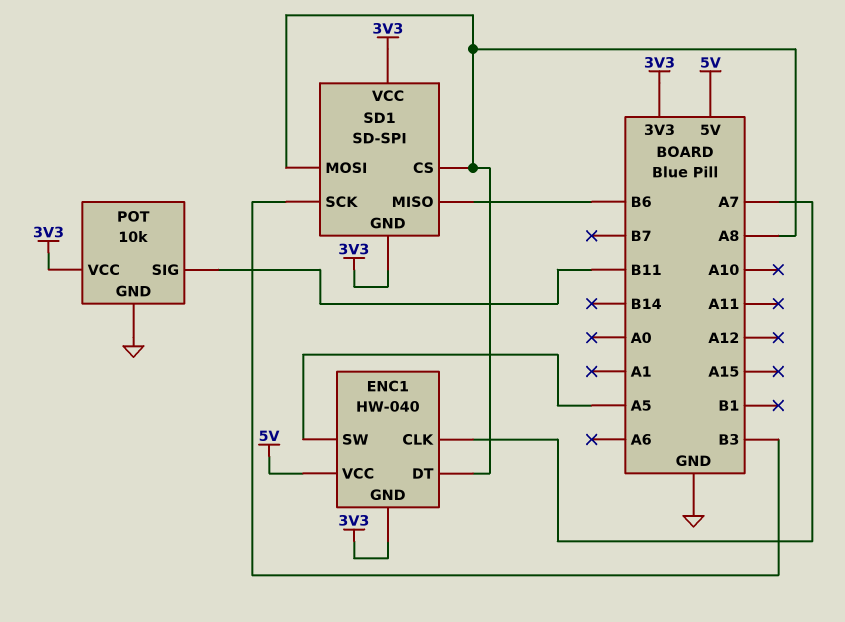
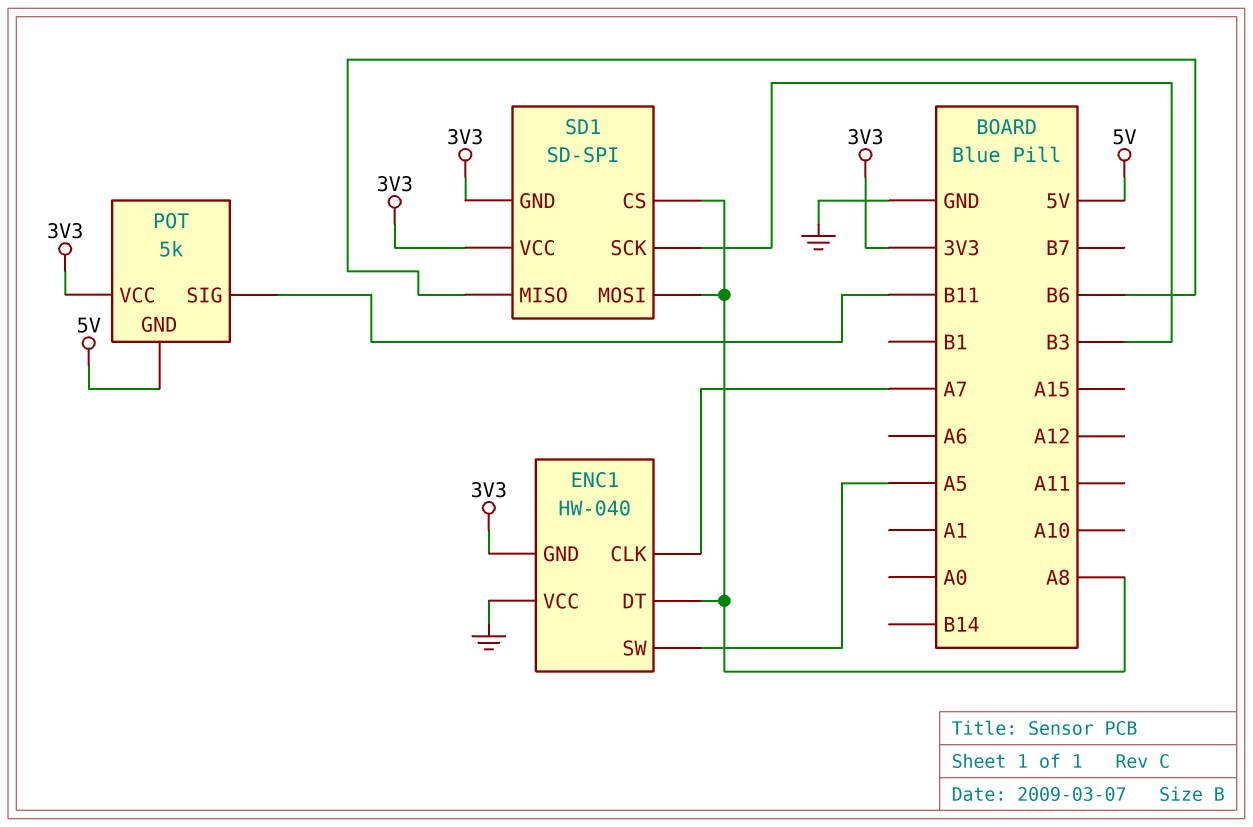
ENC1 pin VCC: 5V -> GND
POT: 10k -> 5k
POT pin GND: GND -> 5V

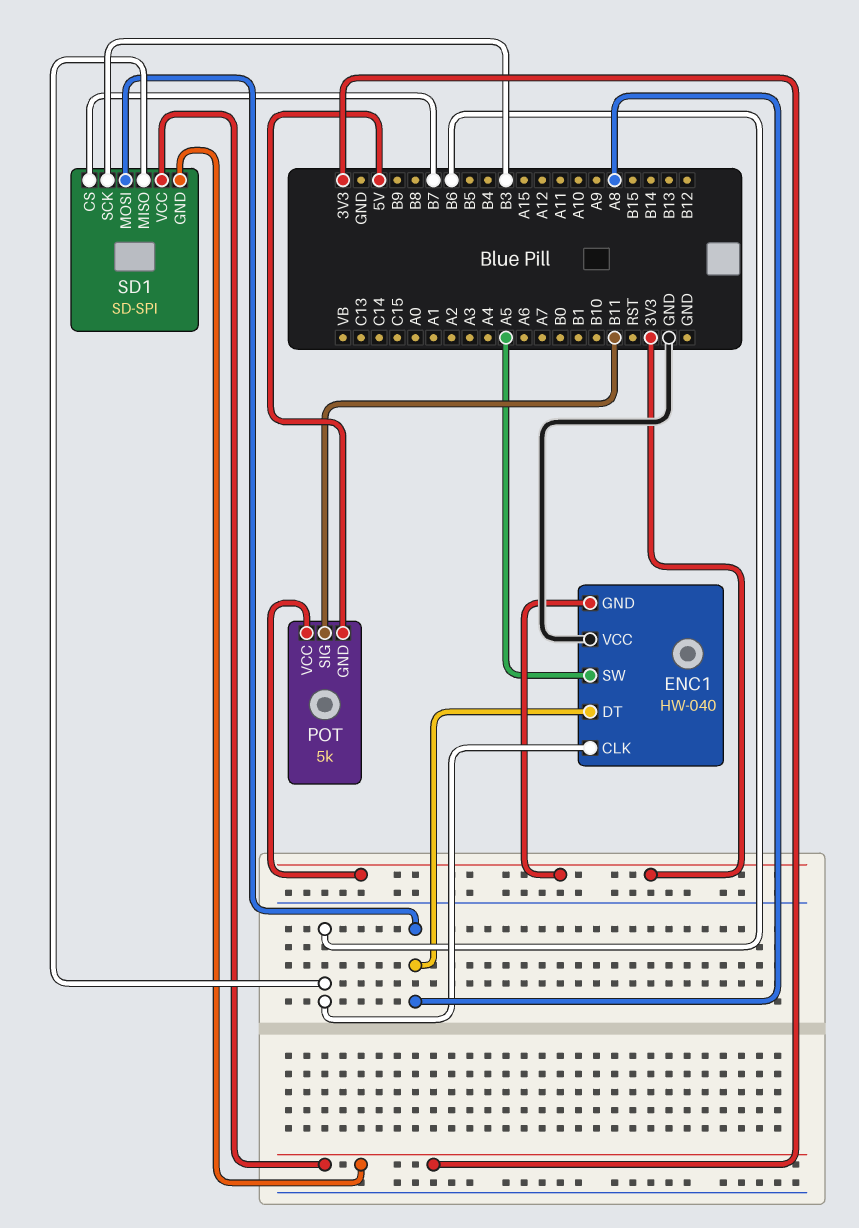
ENC1 pin CLK: A7 -> B6
SD1 pin CS: A8 -> B7

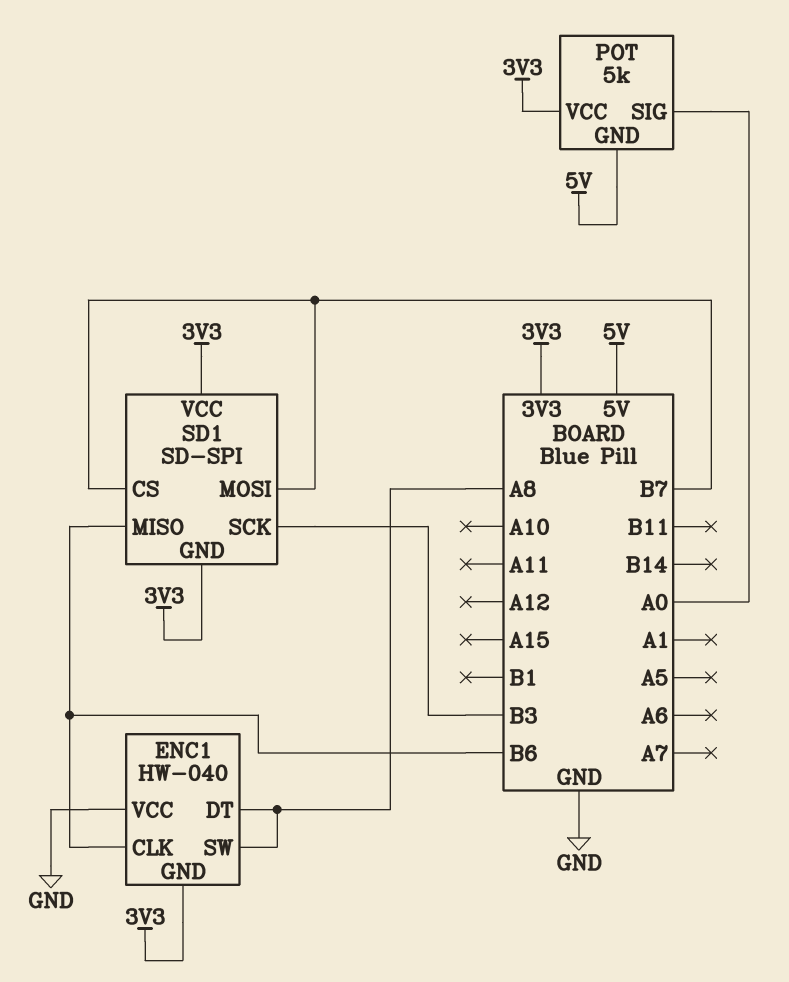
ENC1 pin SW: A5 -> A8
POT pin SIG: B11 -> A0
SD1 pin MOSI: A8 -> B7

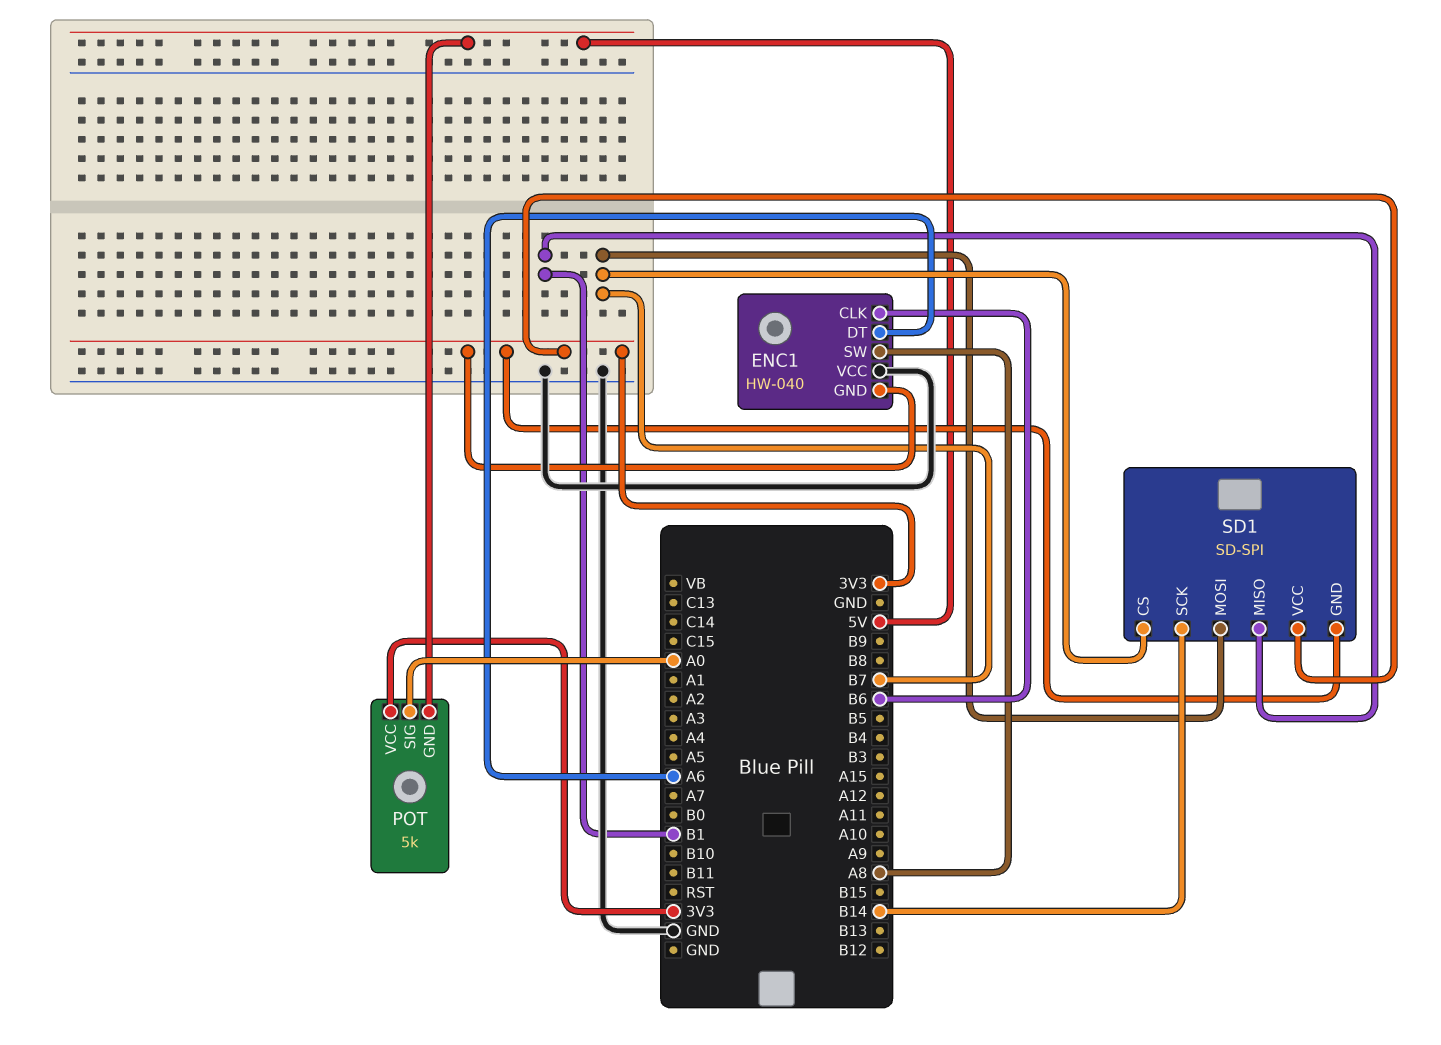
ENC1 pin DT: A8 -> A6
SD1 pin MISO: B6 -> B1
SD1 pin SCK: B3 -> B14

